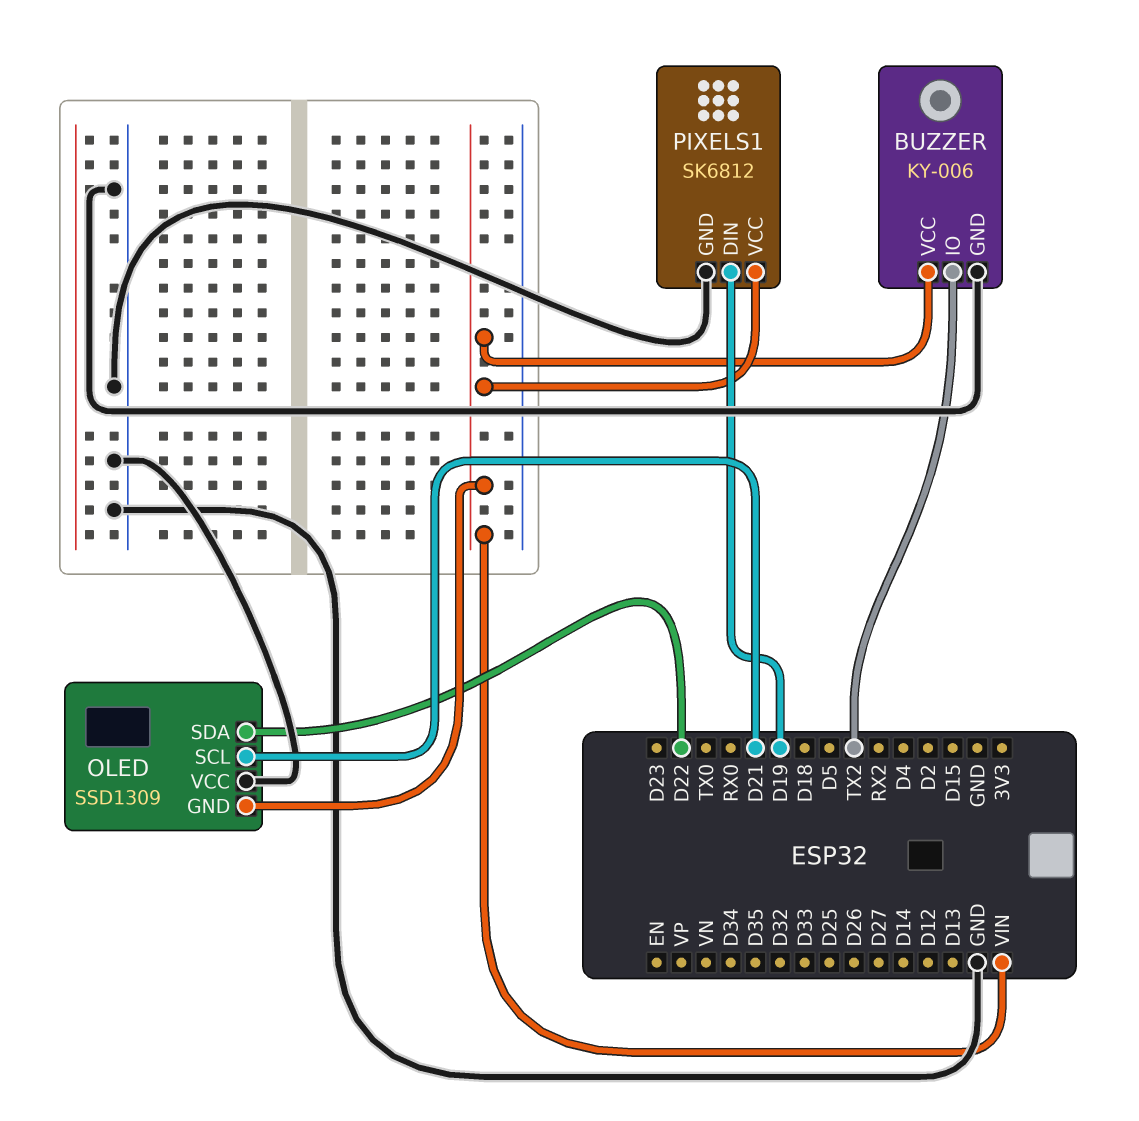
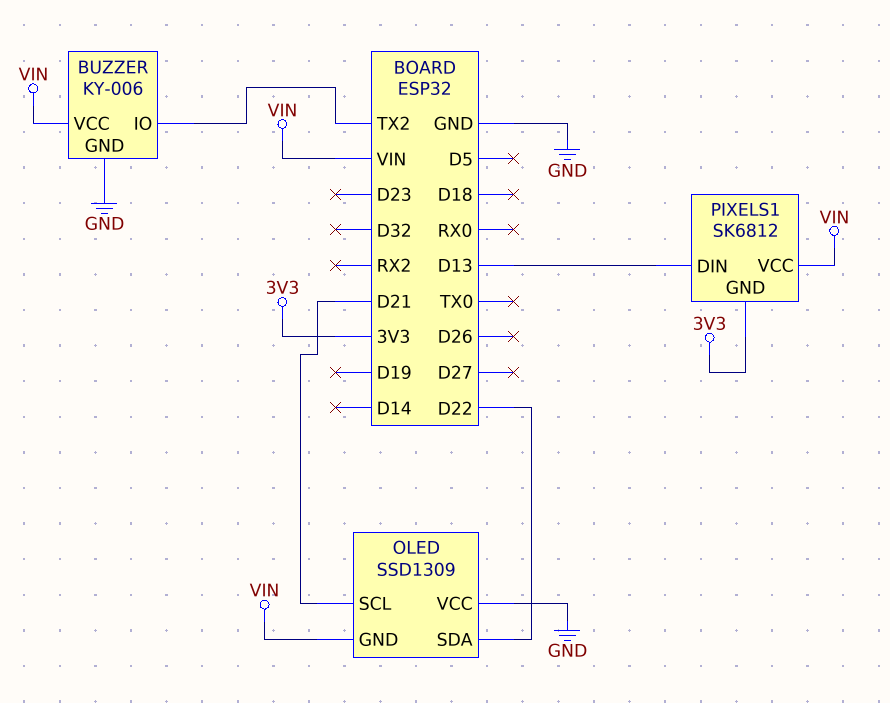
PIXELS1 pin DIN: D19 -> D13
PIXELS1 pin GND: GND -> 3V3

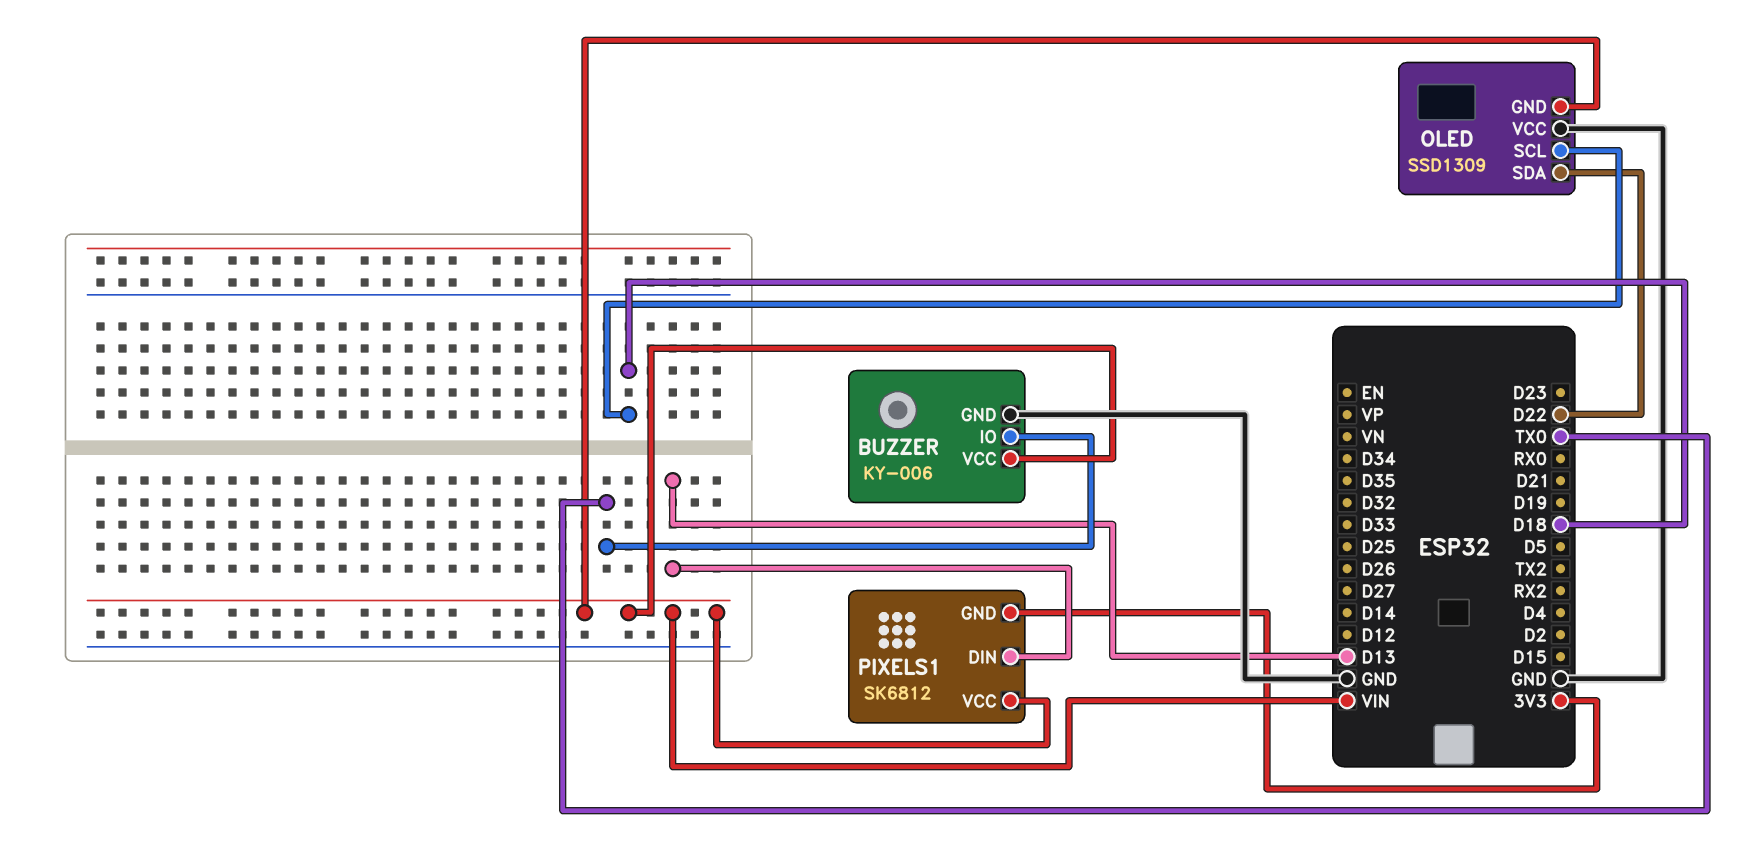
BUZZER pin IO: TX2 -> TX0
OLED pin SCL: D21 -> D18

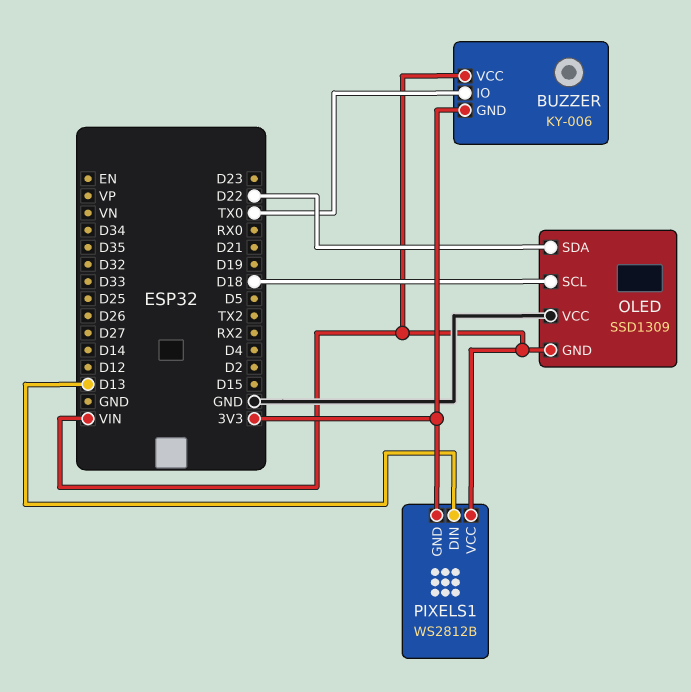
BUZZER pin GND: GND -> 3V3
PIXELS1: SK6812 -> WS2812B

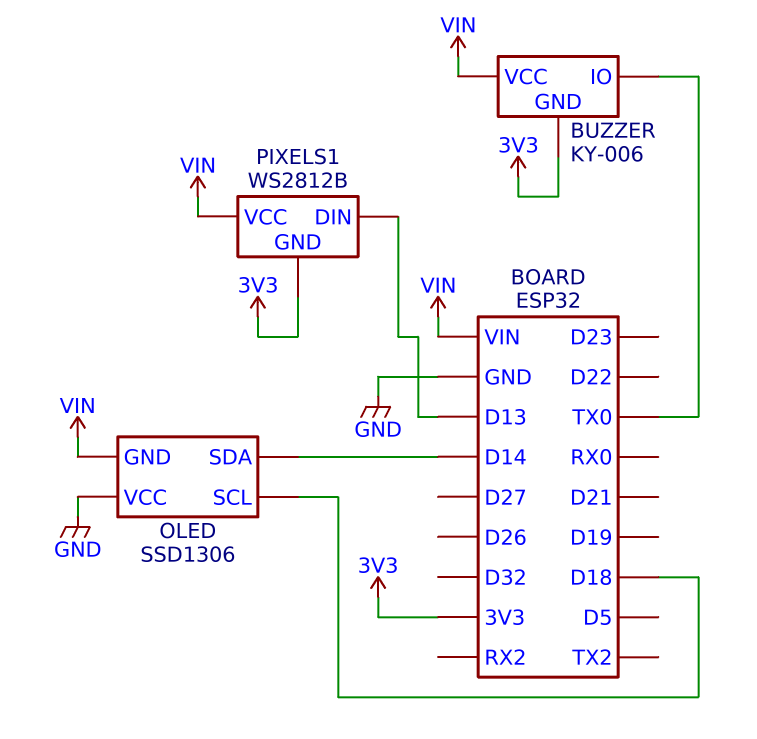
OLED: SSD1309 -> SSD1306
OLED pin SDA: D22 -> D14

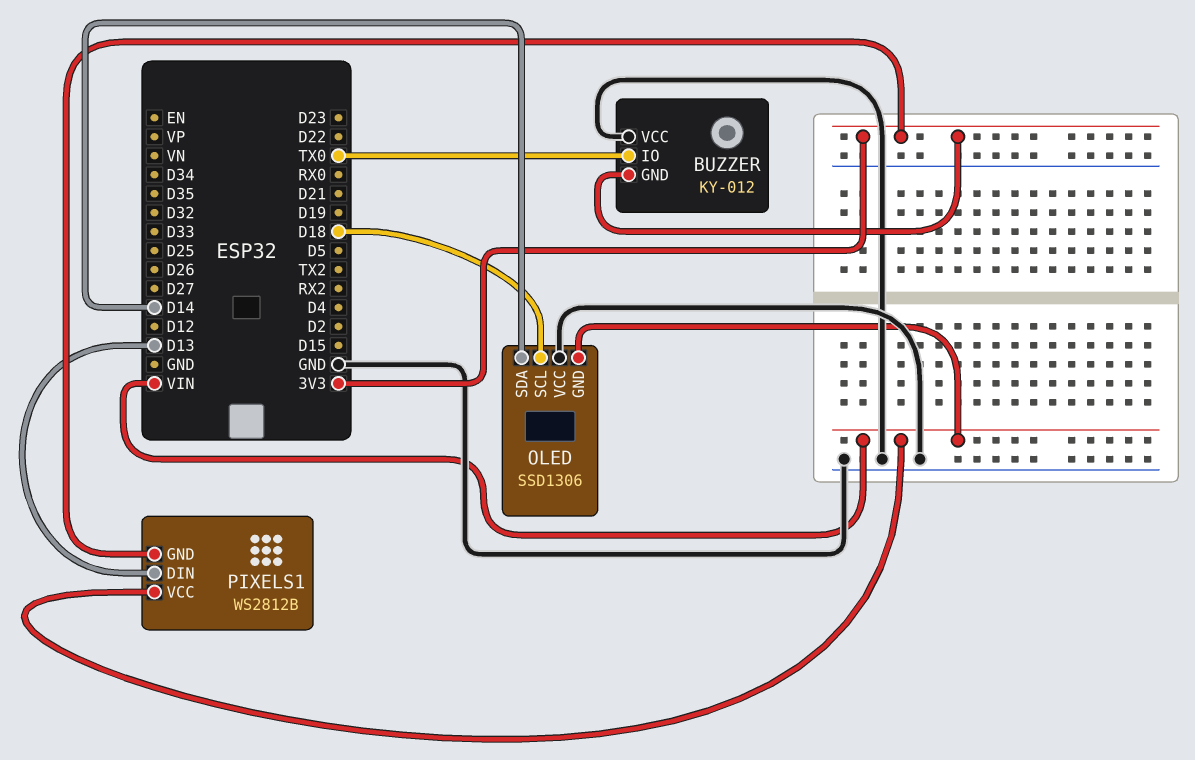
BUZZER: KY-006 -> KY-012
BUZZER pin VCC: VIN -> GND

